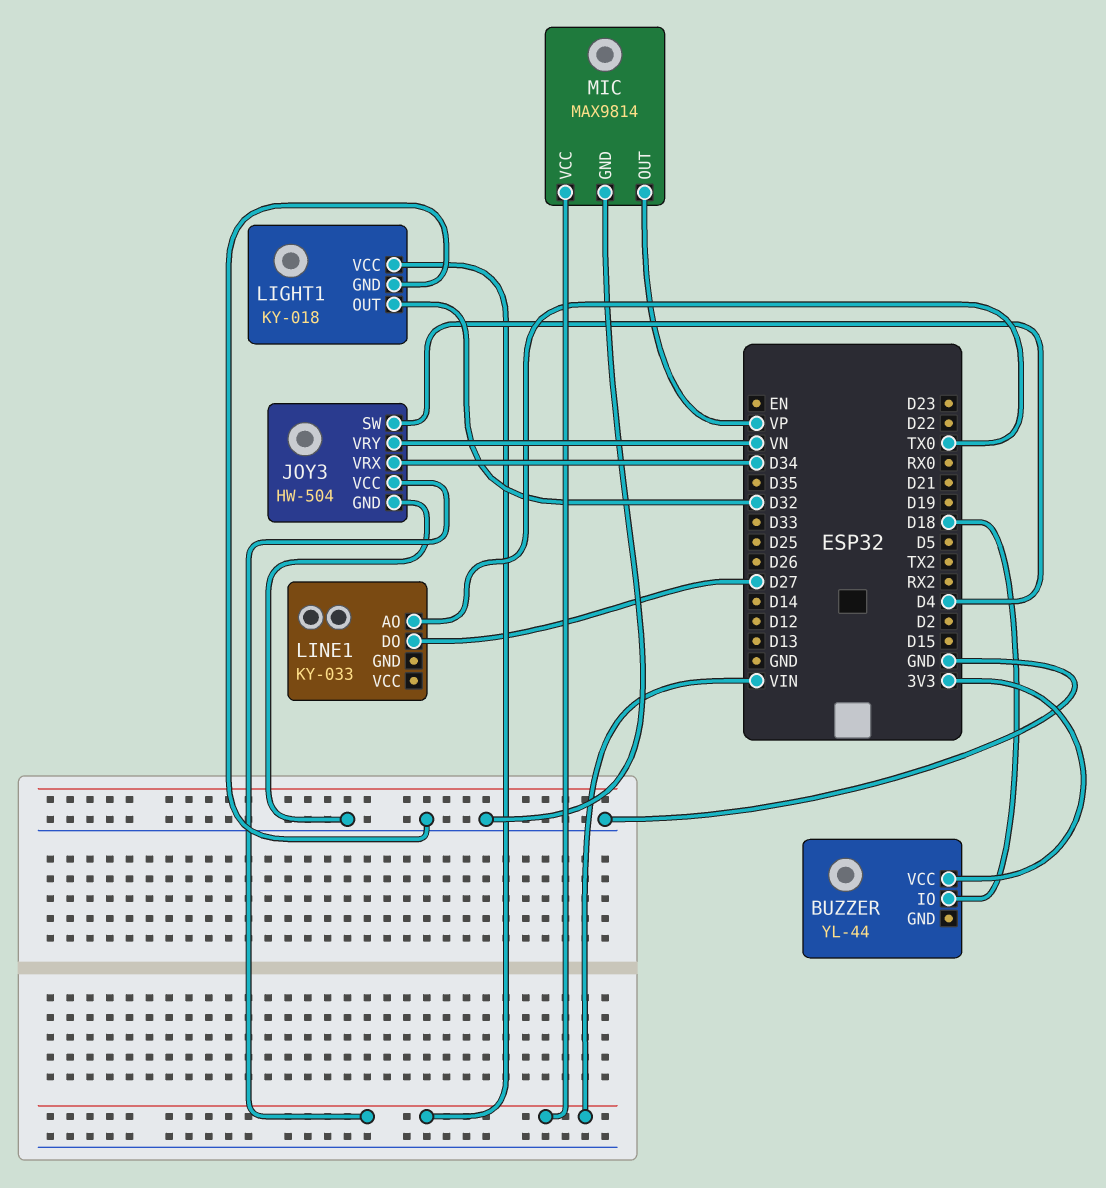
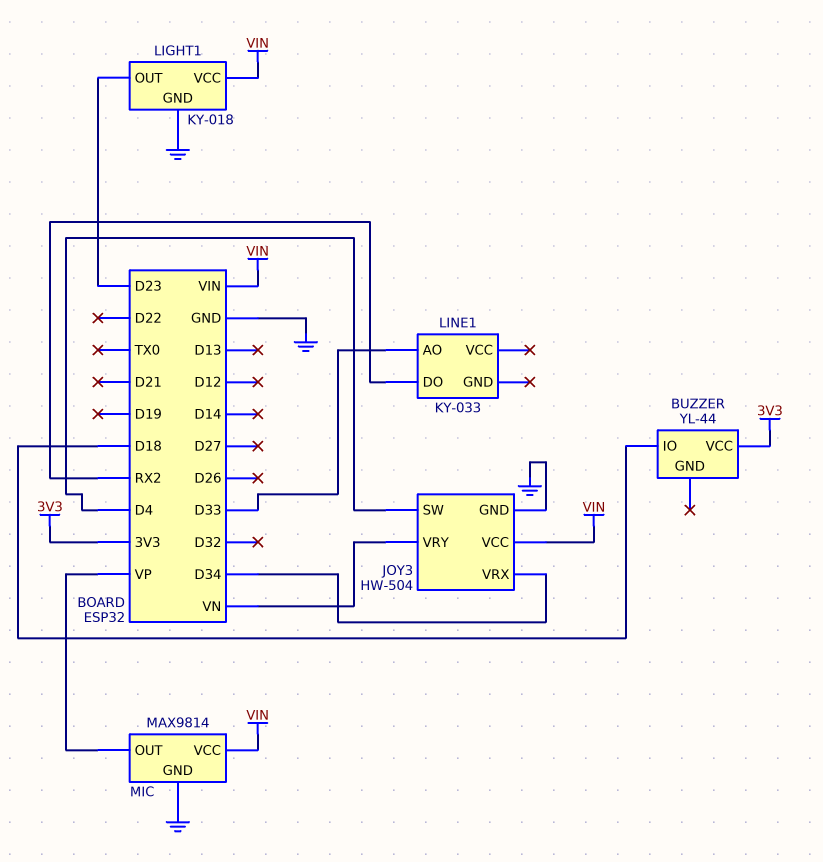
LIGHT1 pin OUT: D32 -> D23
LINE1 pin AO: TX0 -> D33
LINE1 pin DO: D27 -> RX2

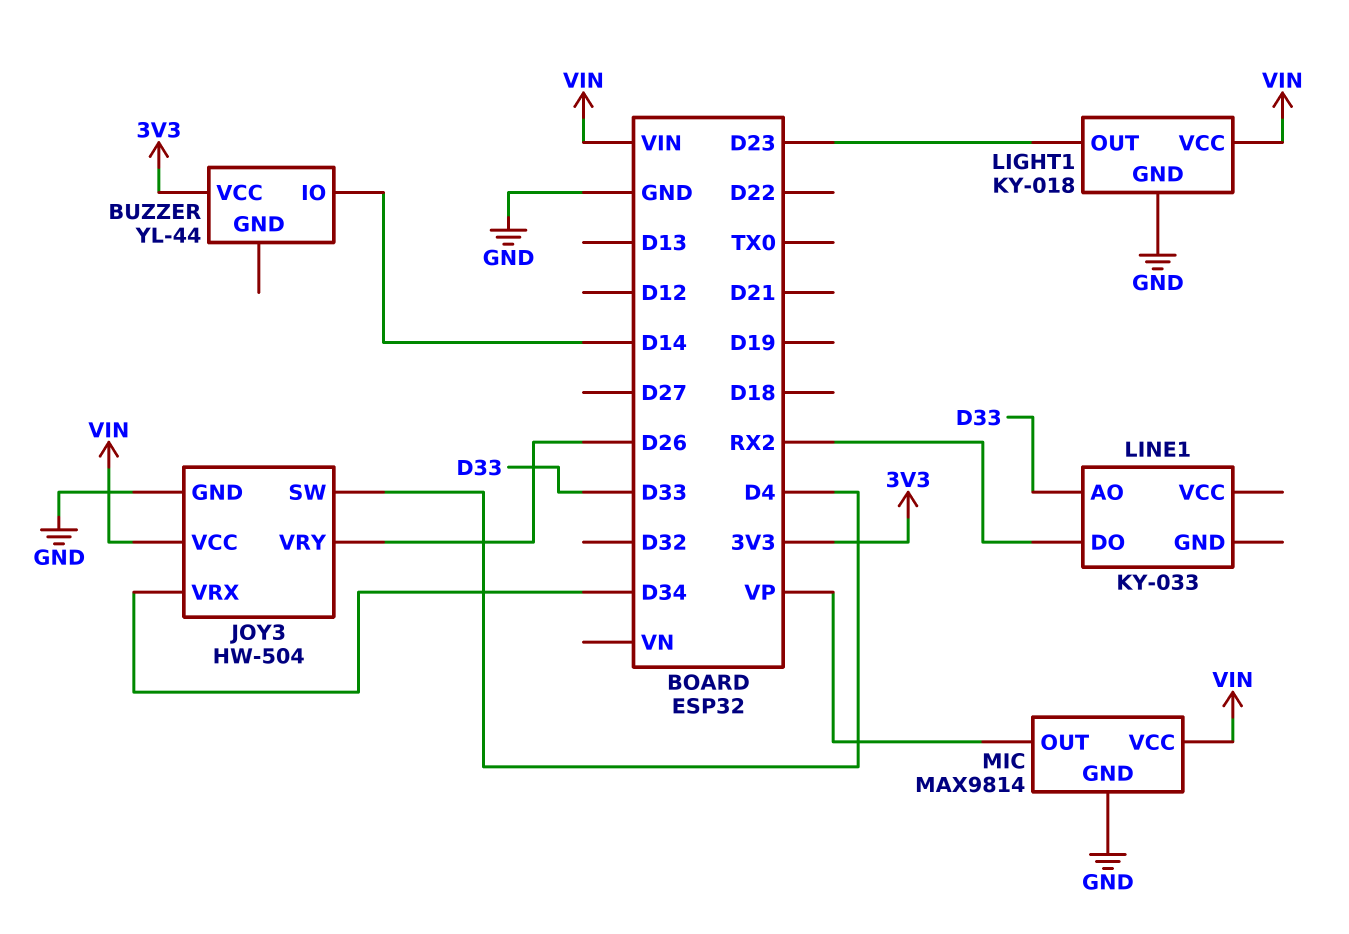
BUZZER pin IO: D18 -> D14
JOY3 pin VRY: VN -> D26

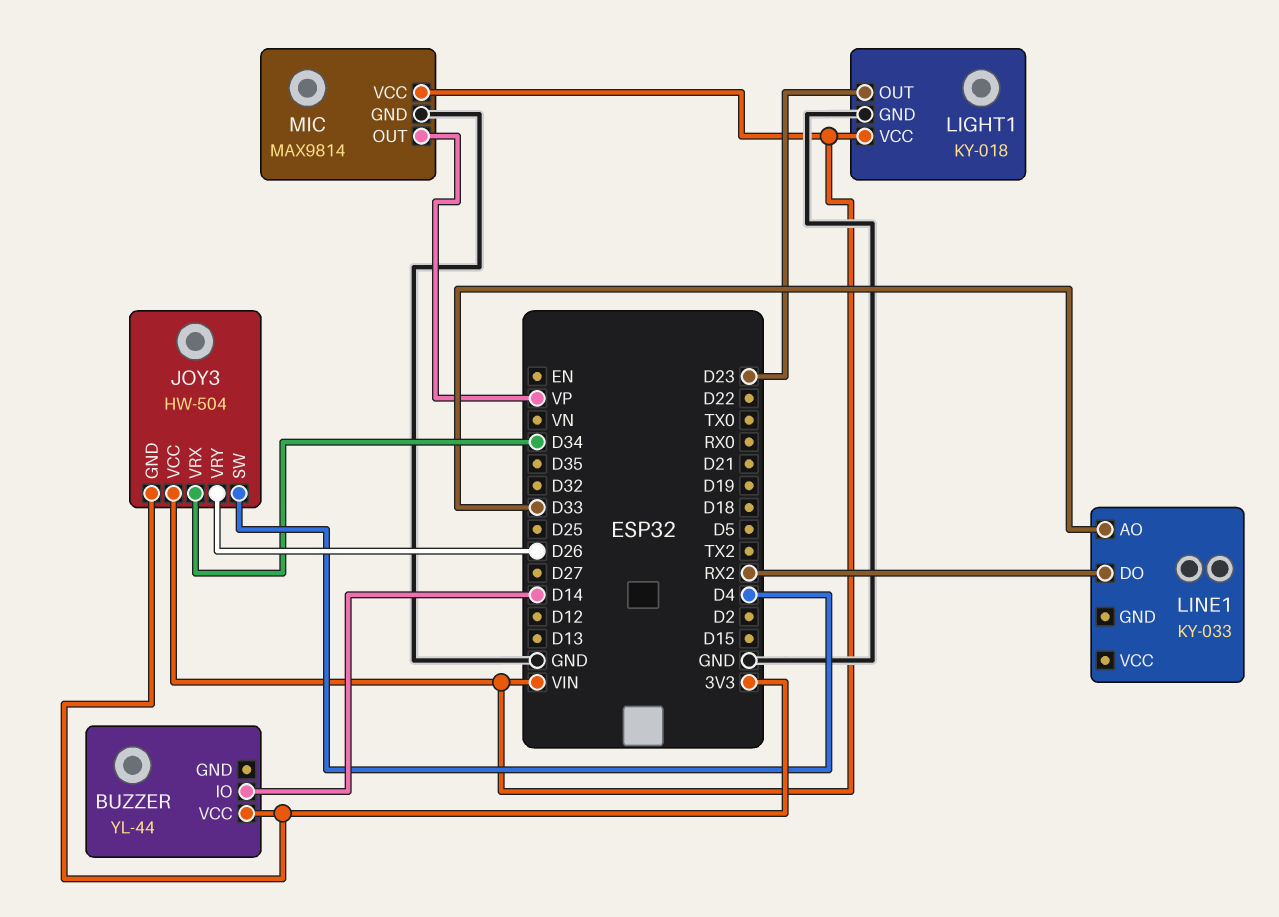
JOY3 pin GND: GND -> 3V3

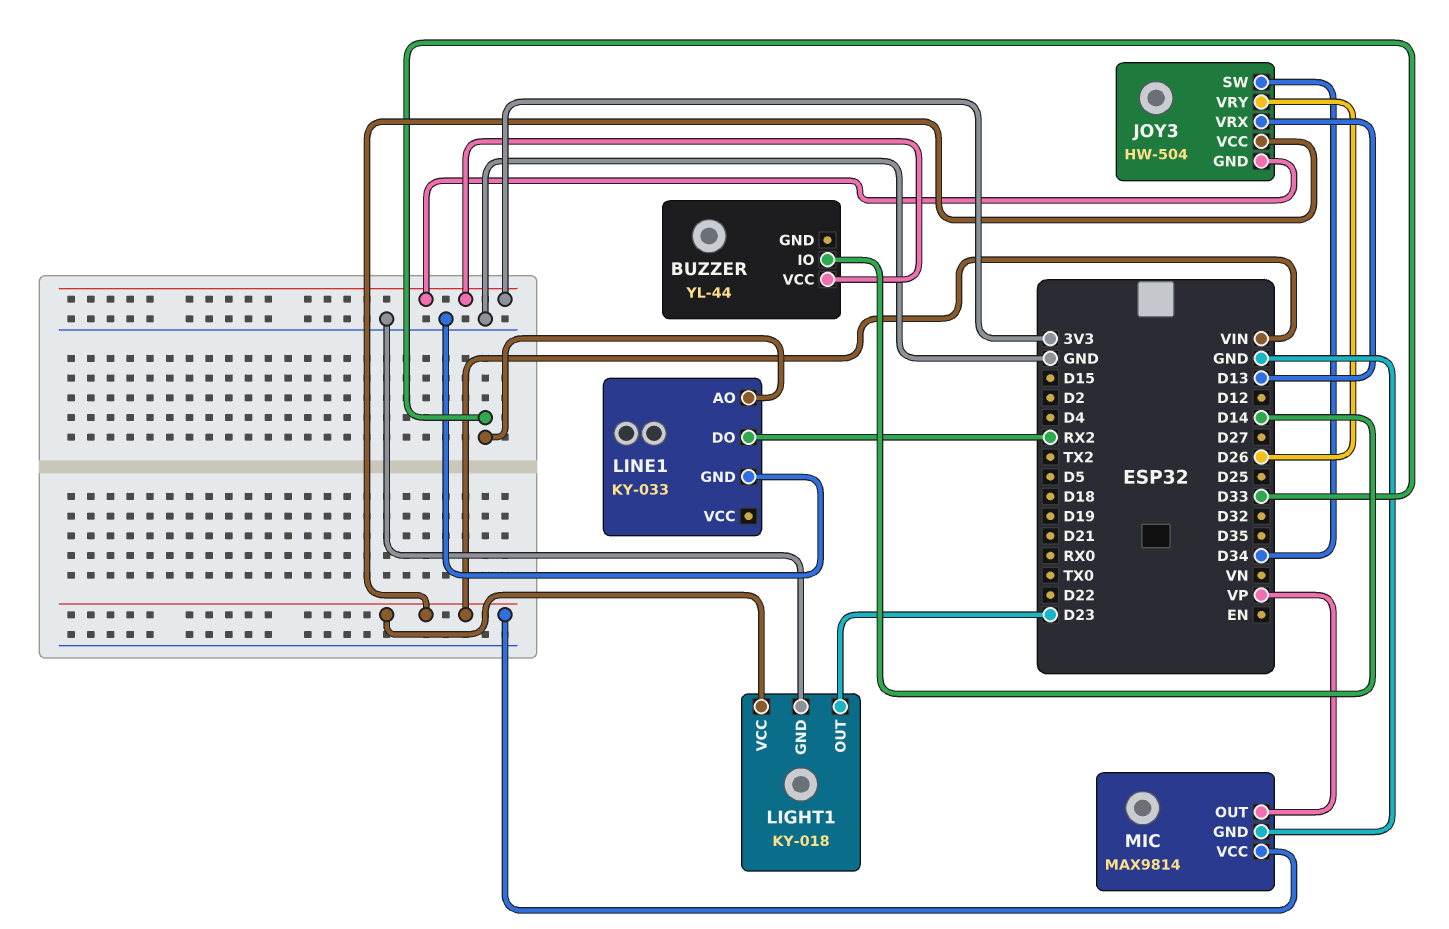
JOY3 pin SW: D4 -> D34
JOY3 pin VRX: D34 -> D13
LINE1 pin GND: none -> GND

